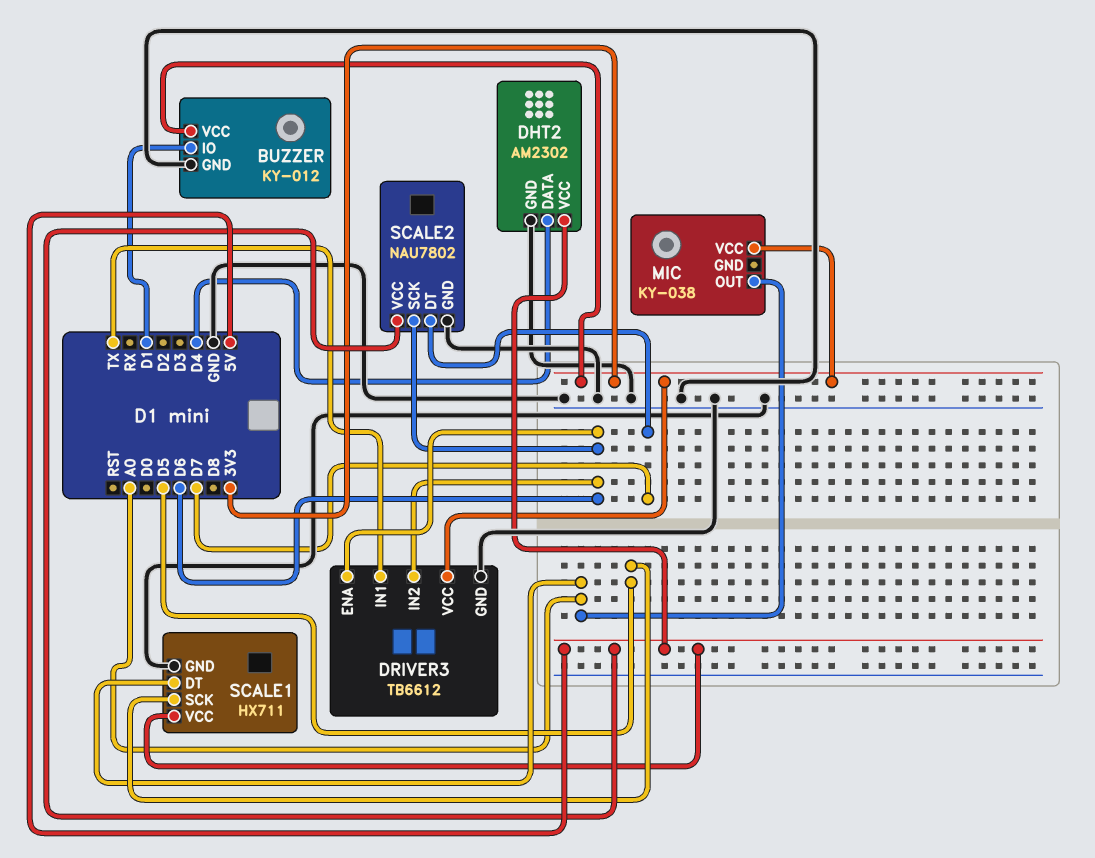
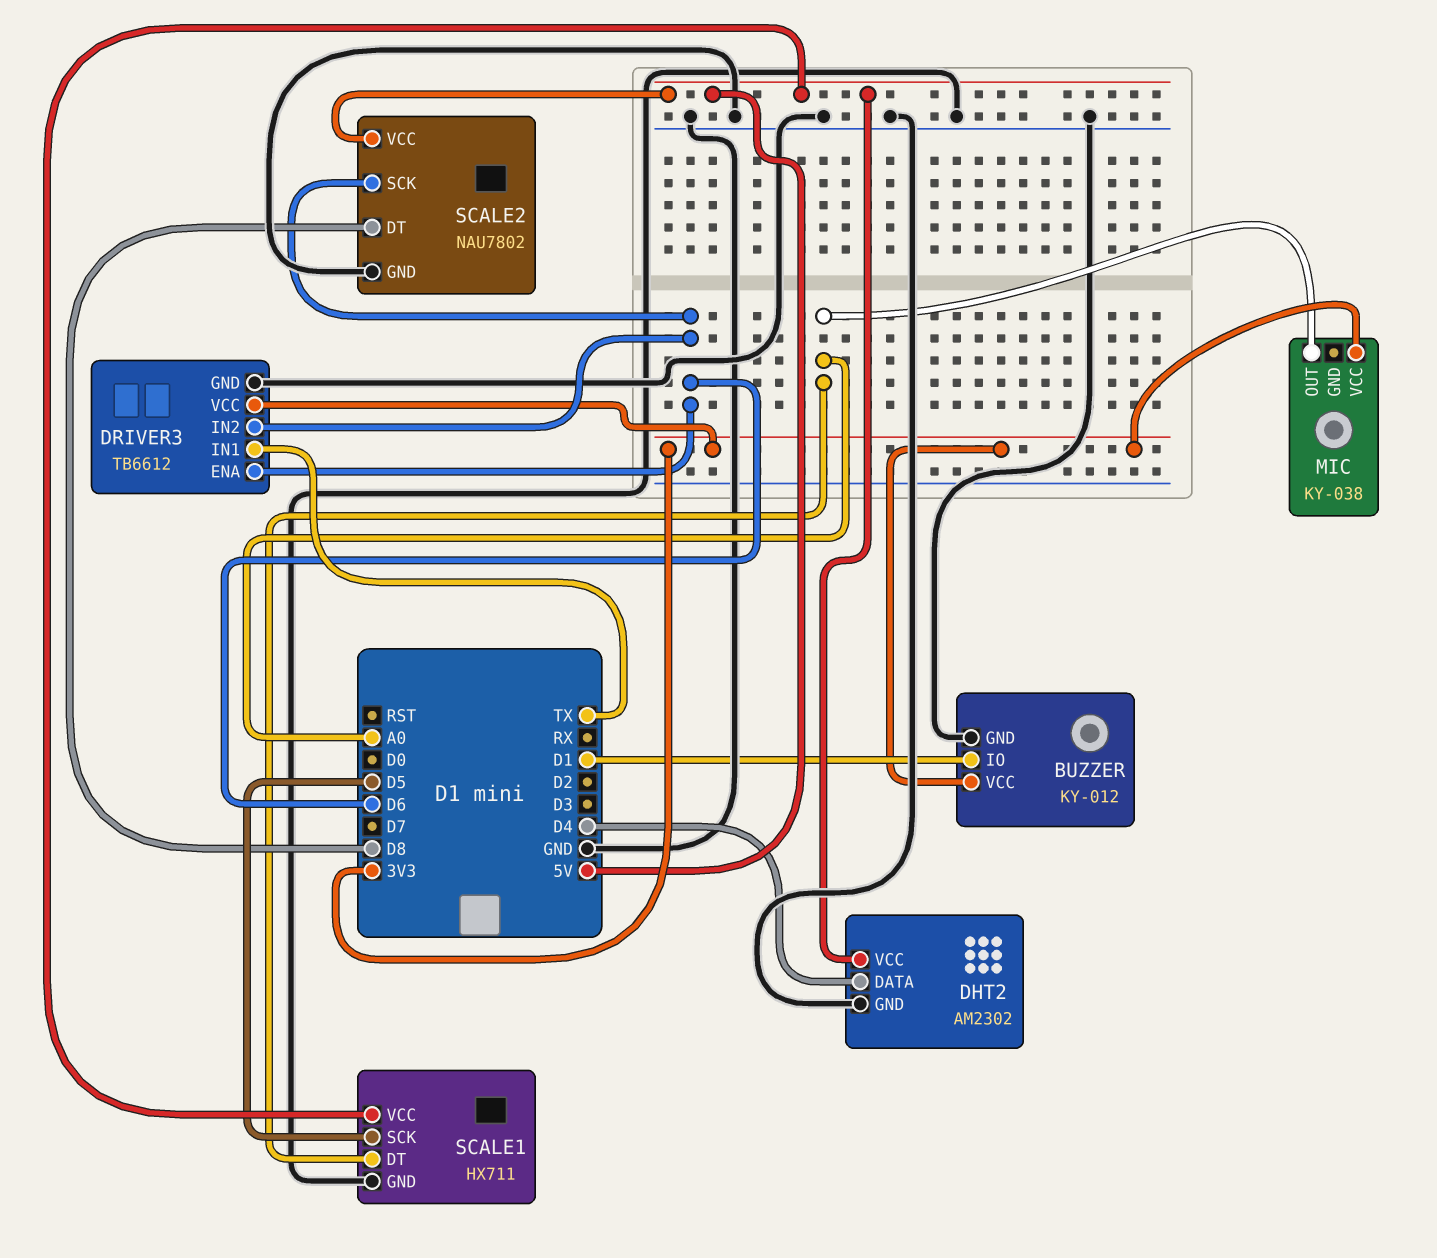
SCALE2 pin DT: D7 -> D8

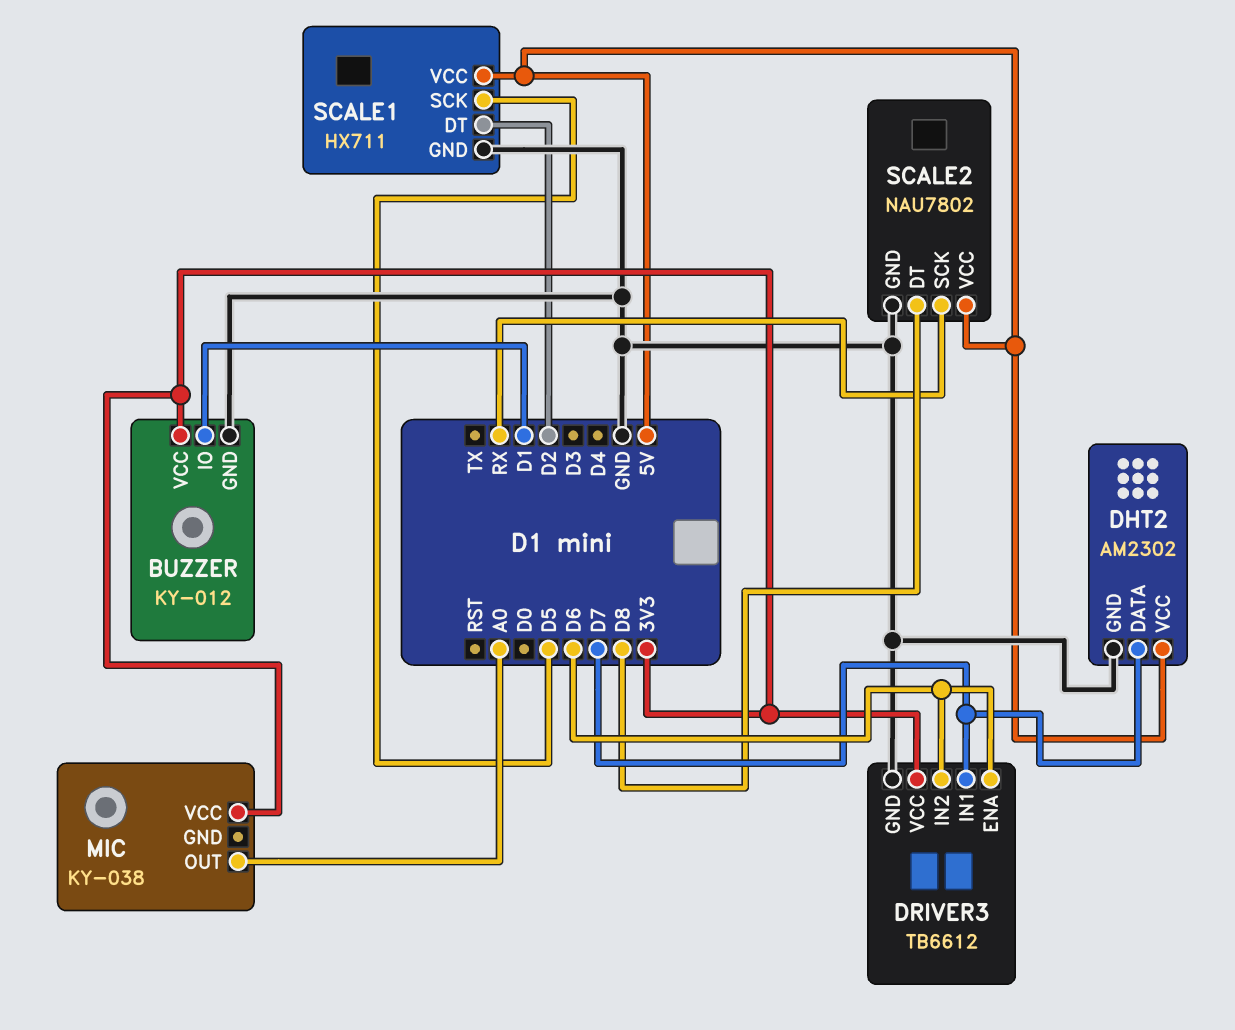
DHT2 pin DATA: D4 -> D7
DRIVER3 pin IN1: TX -> D7
SCALE1 pin DT: A0 -> D2
SCALE2 pin SCK: D6 -> RX

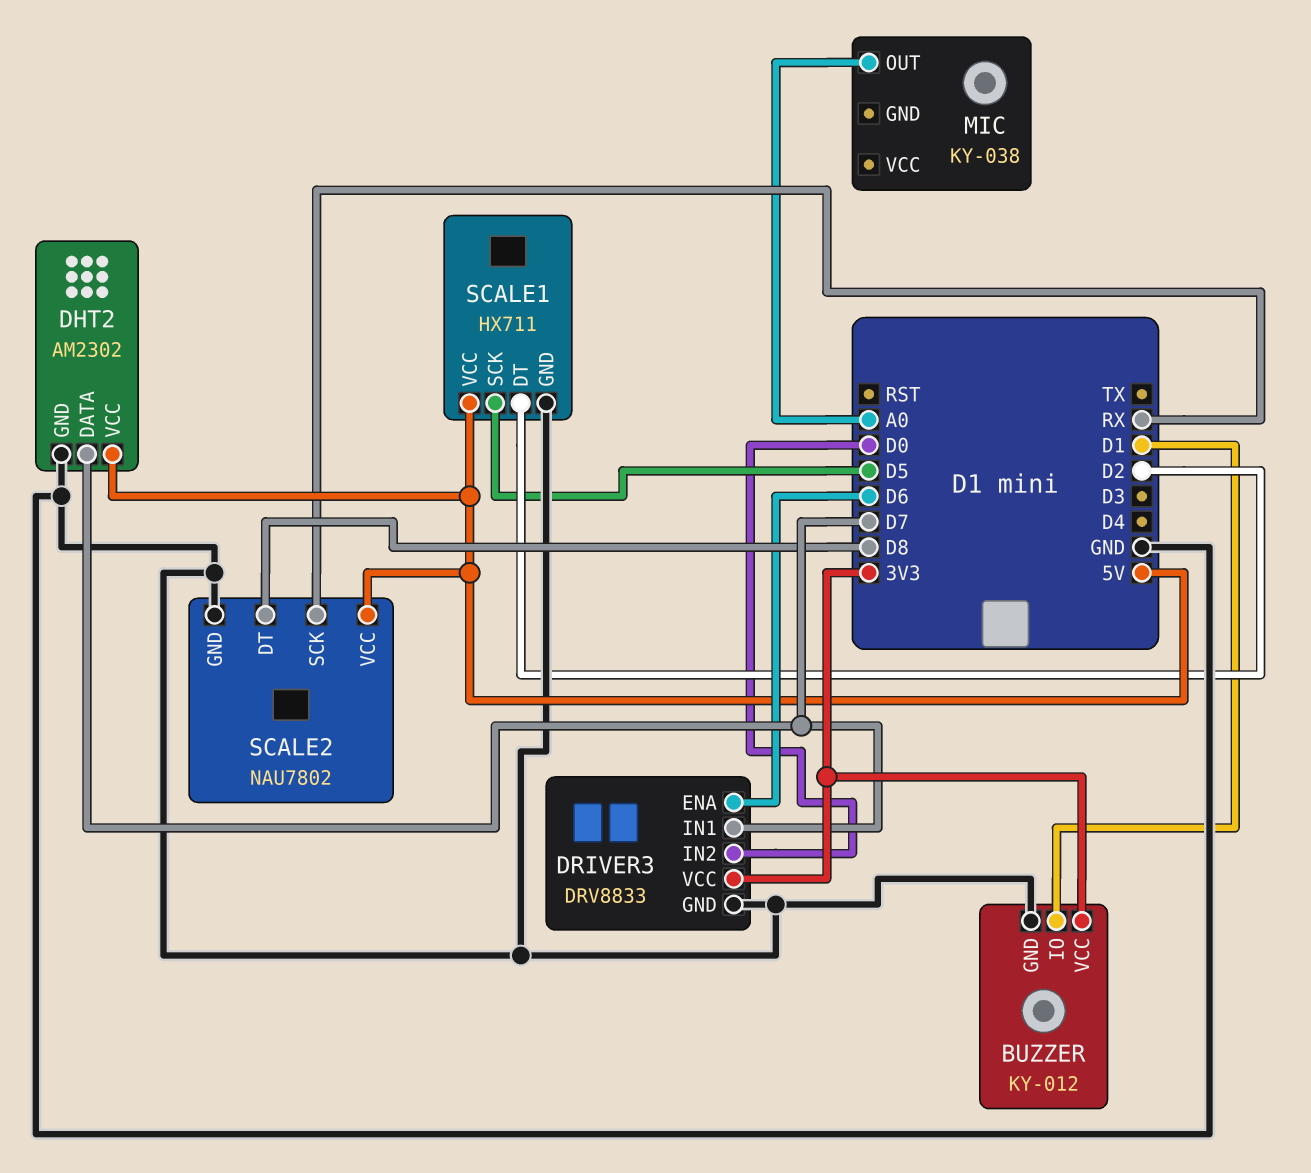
DRIVER3: TB6612 -> DRV8833
DRIVER3 pin IN2: D6 -> D0
MIC pin VCC: 3V3 -> none

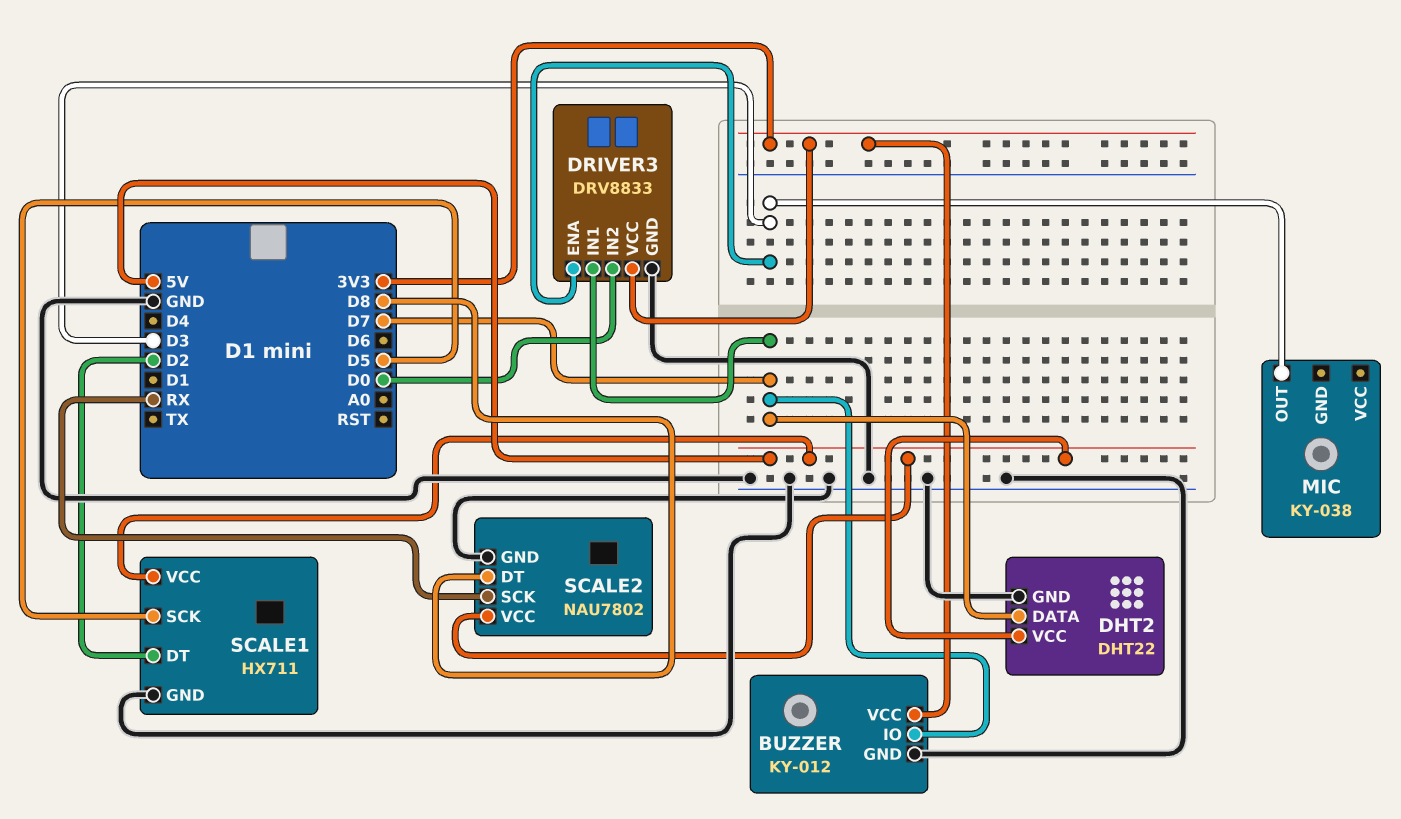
BUZZER pin IO: D1 -> D7
DHT2: AM2302 -> DHT22
DRIVER3 pin ENA: D6 -> D3
MIC pin OUT: A0 -> D3

